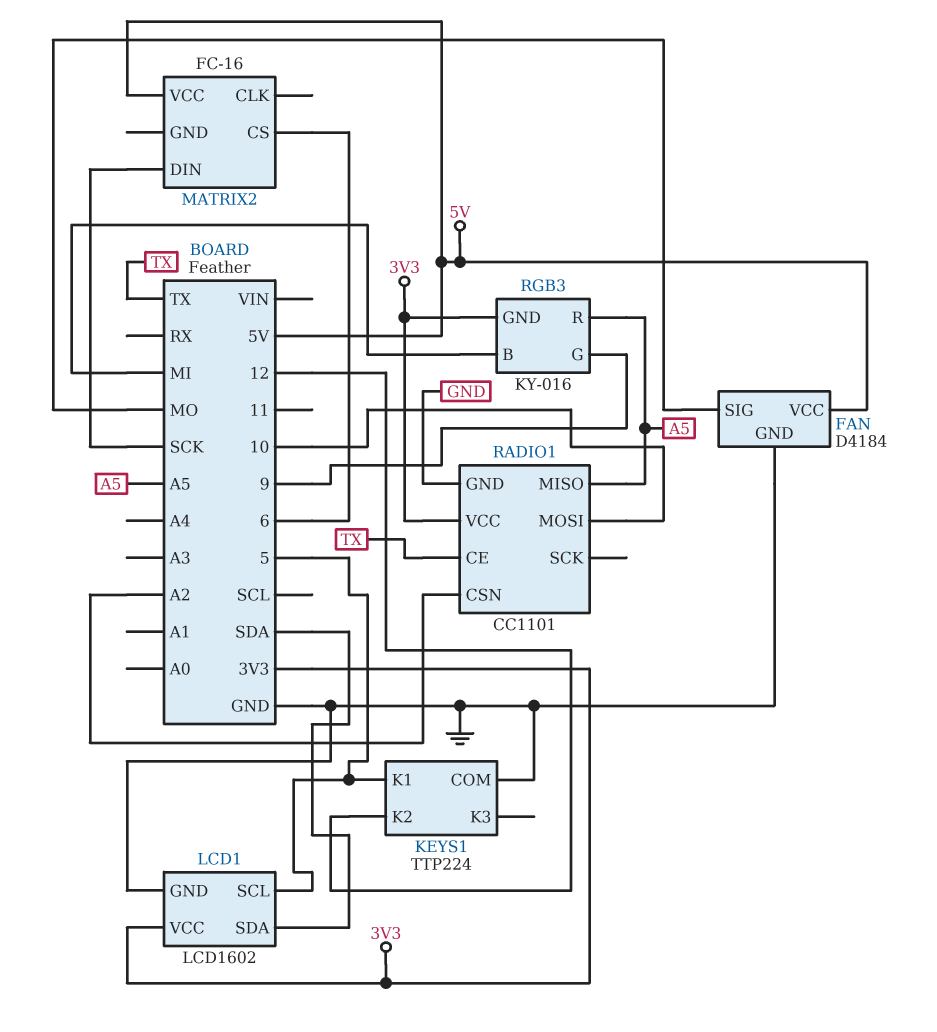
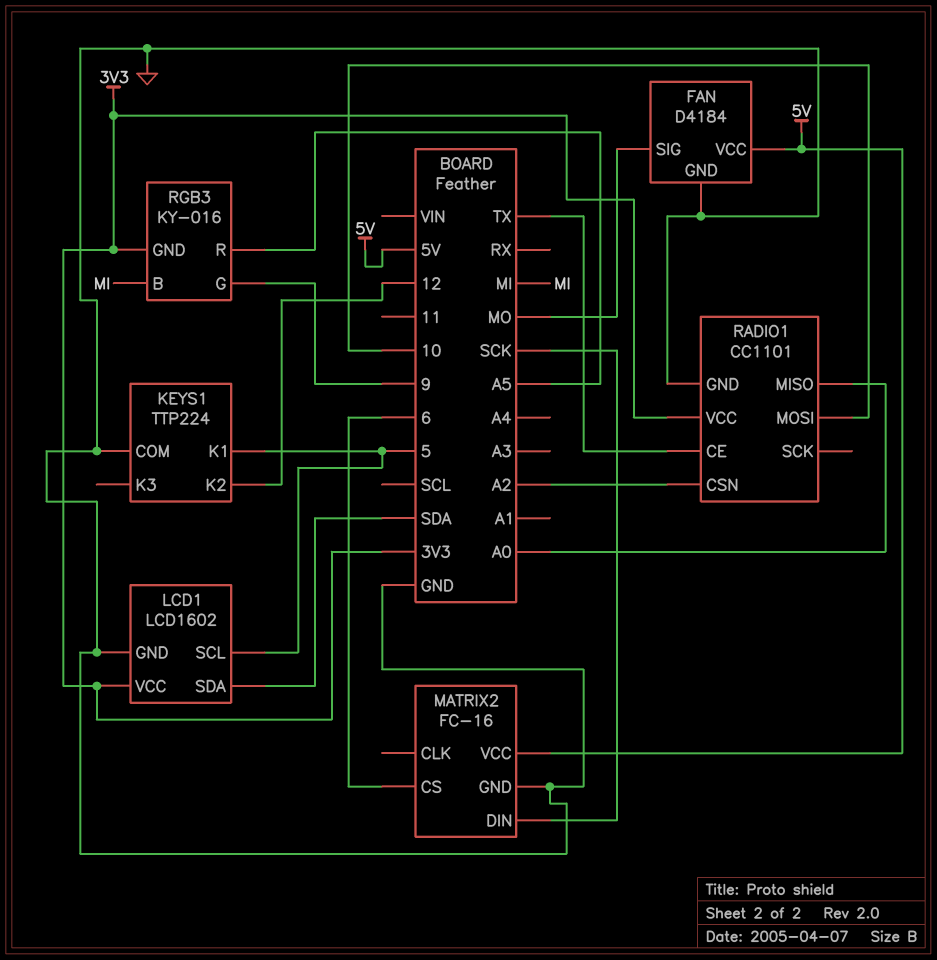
MATRIX2 pin GND: none -> GND
RADIO1 pin MISO: A5 -> A0

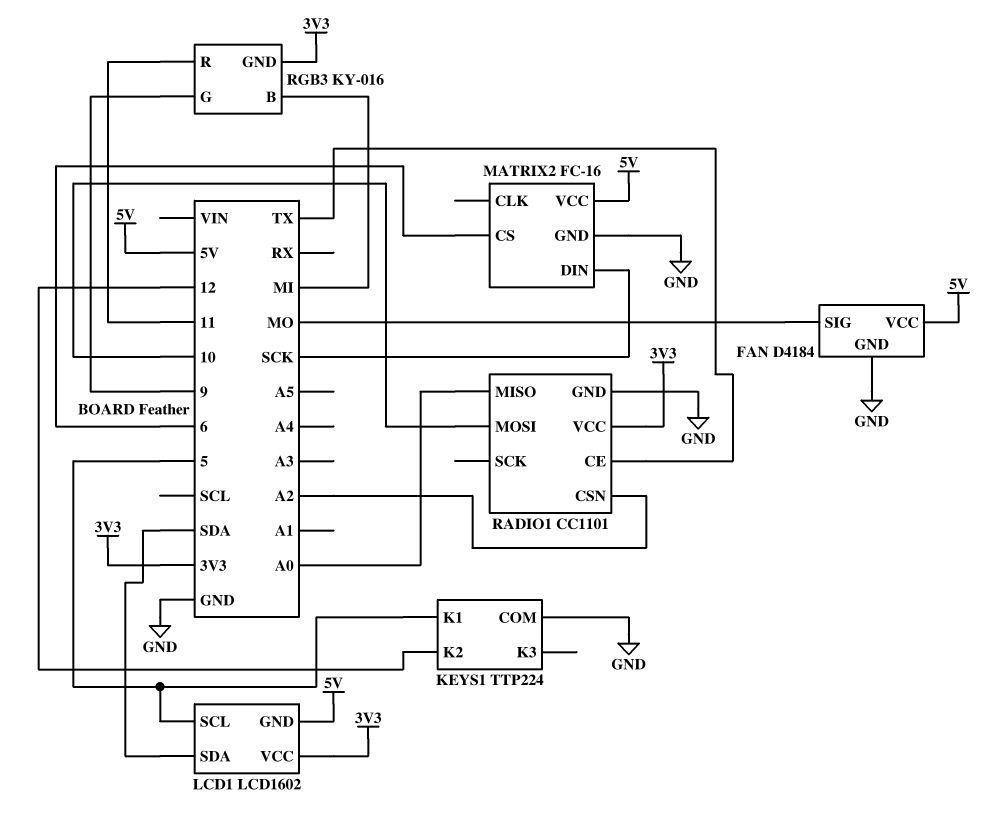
LCD1 pin GND: GND -> 5V
RGB3 pin R: A5 -> 11

